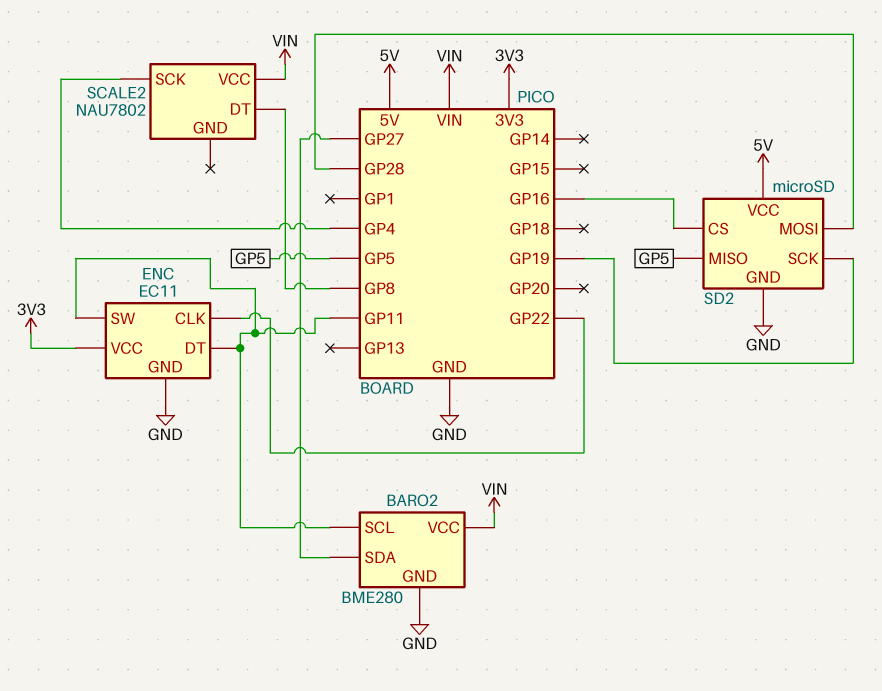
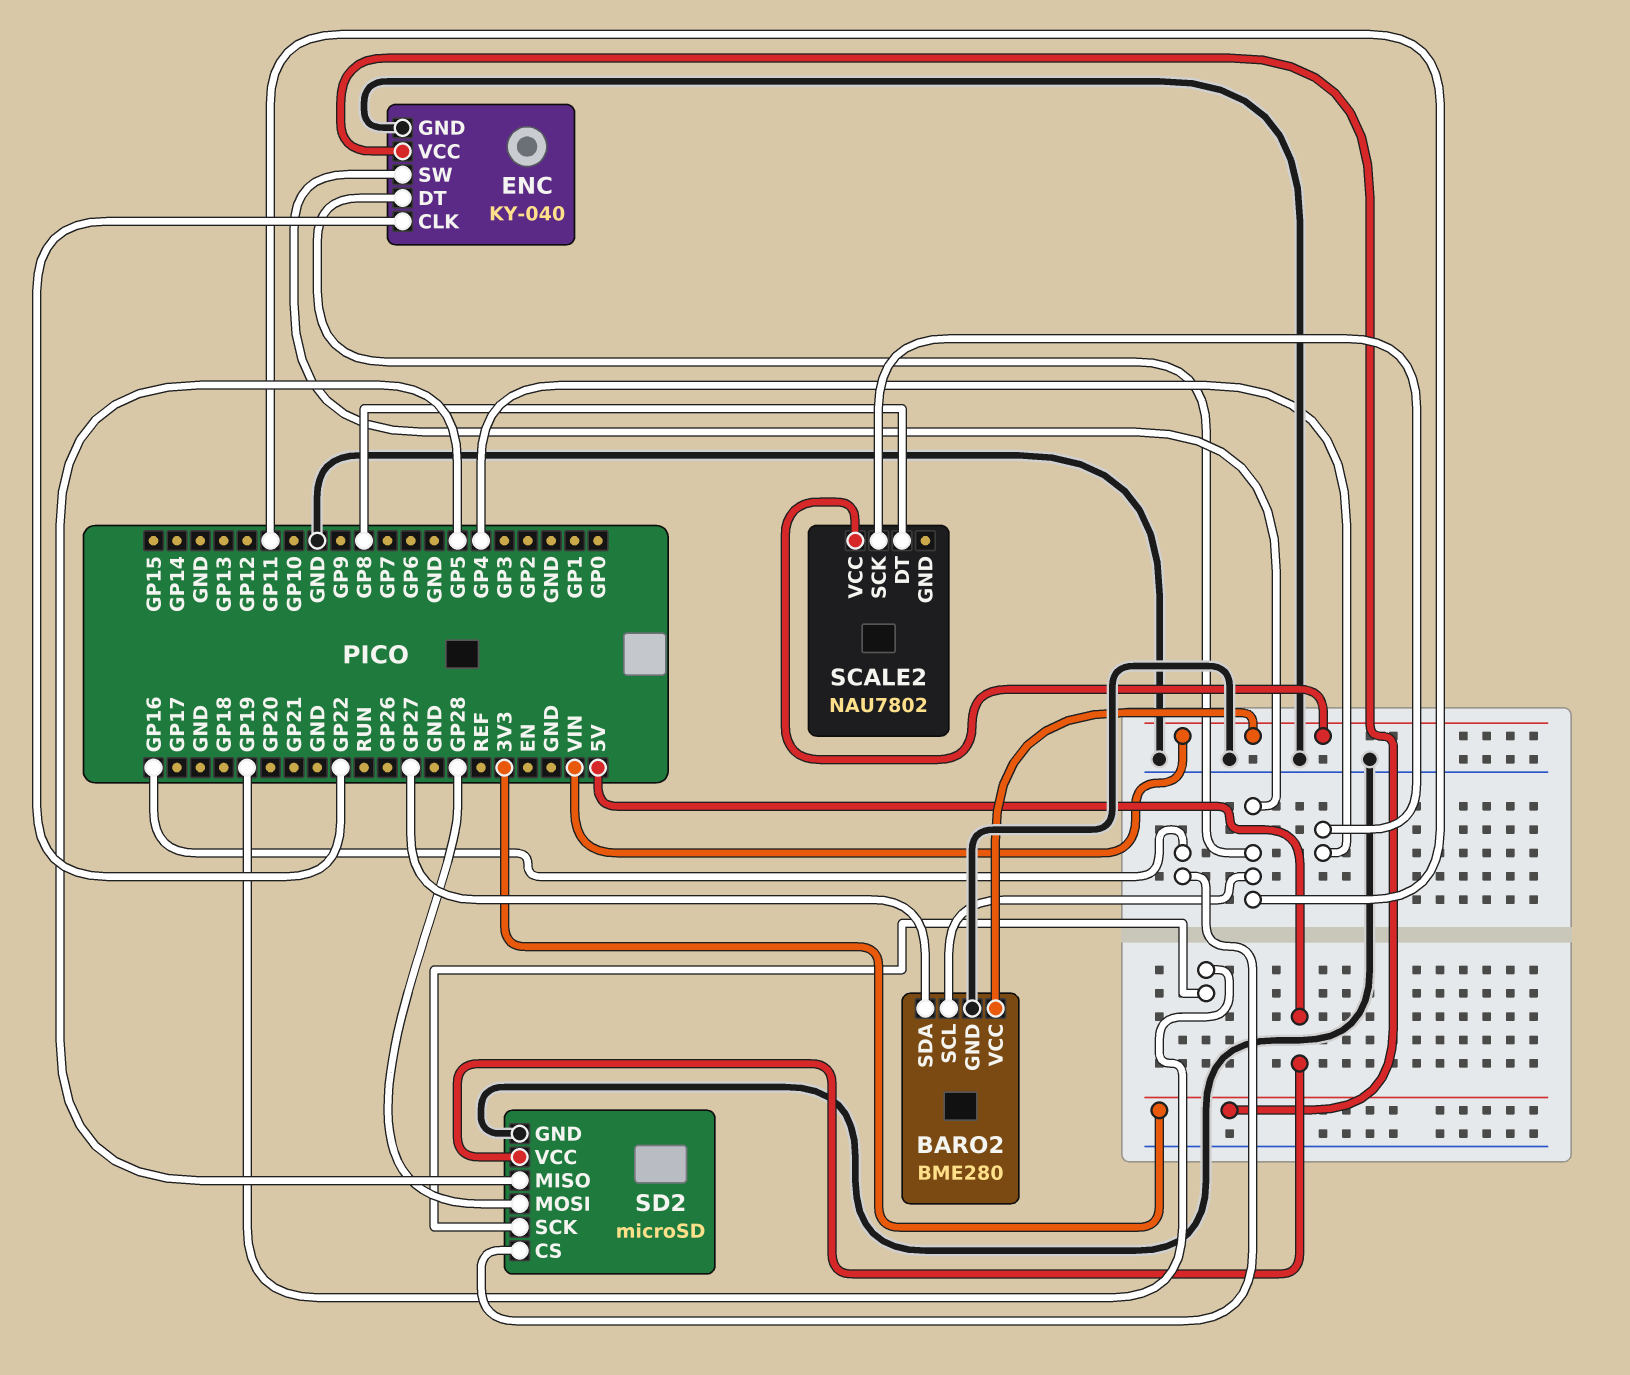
ENC: EC11 -> KY-040

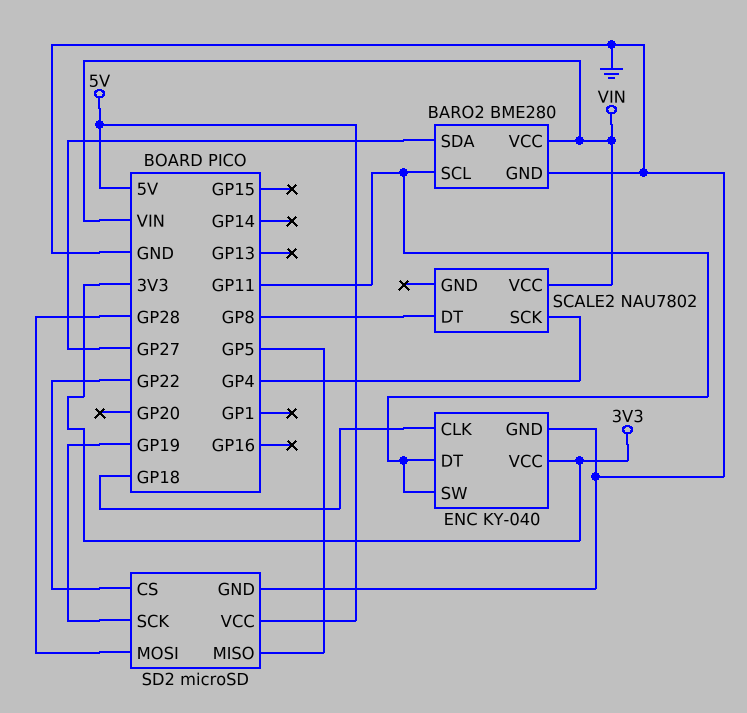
ENC pin CLK: GP22 -> GP18
SD2 pin CS: GP16 -> GP22

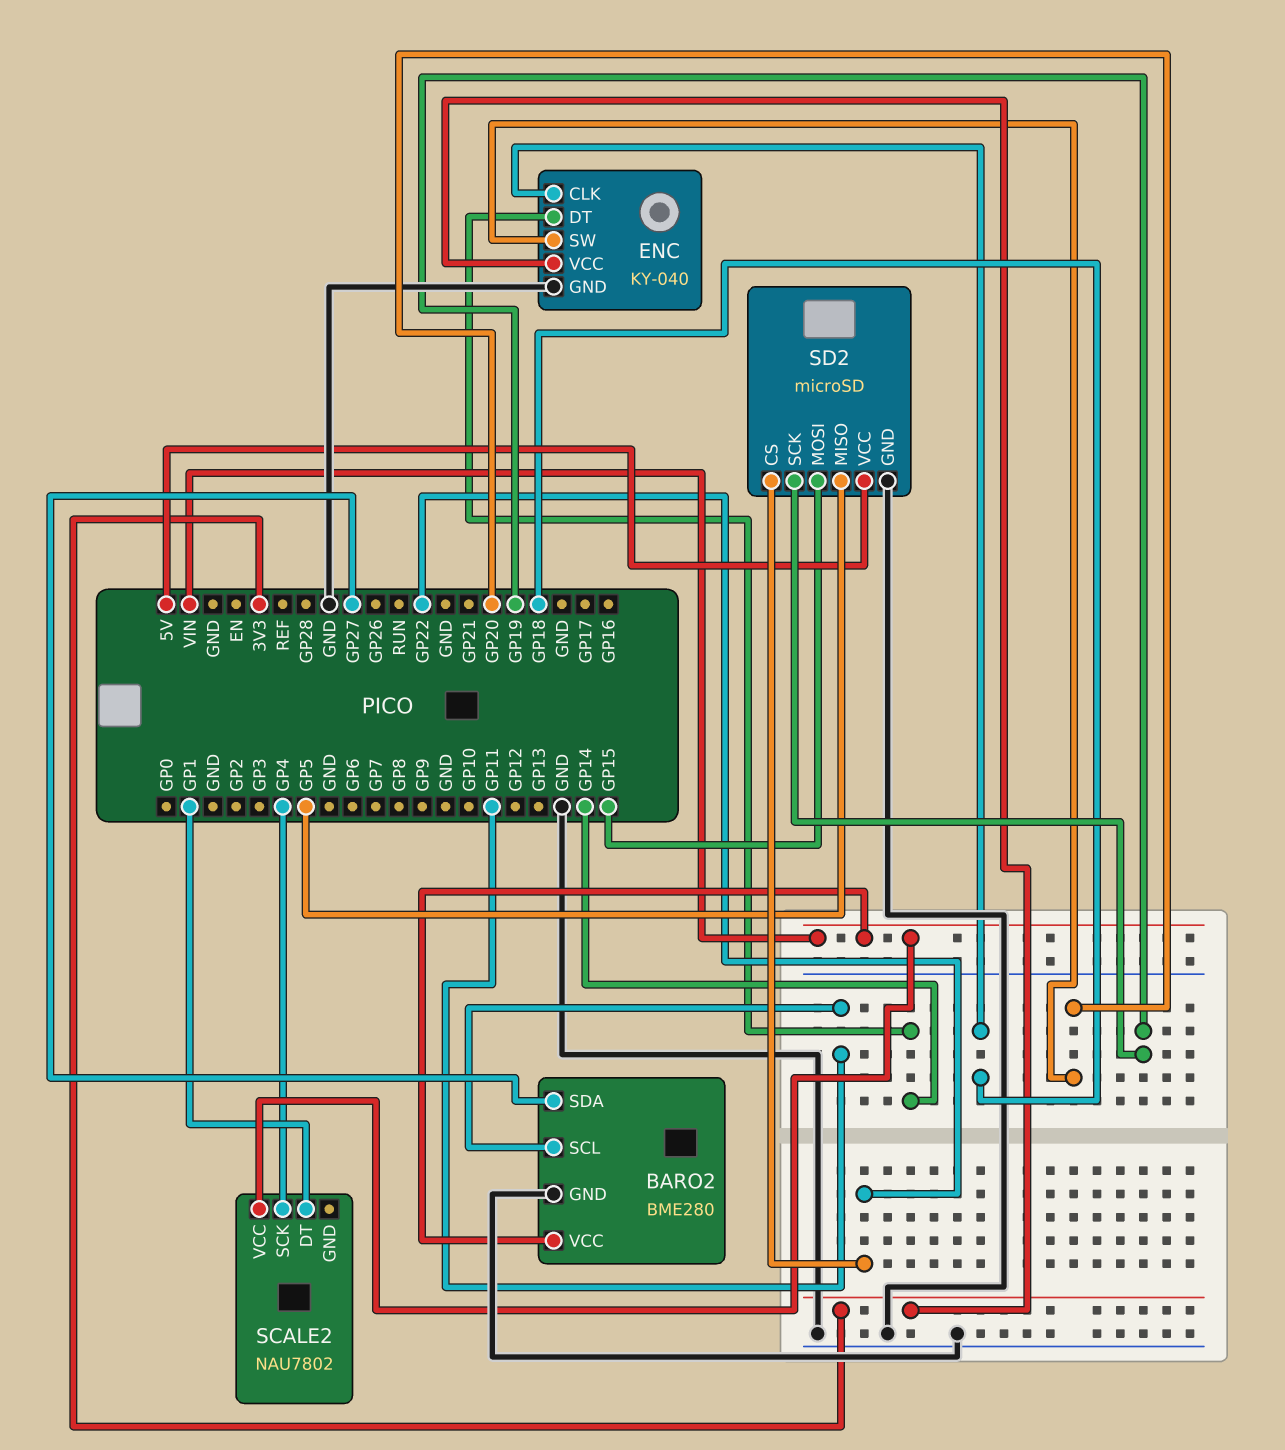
ENC pin DT: GP11 -> GP14
ENC pin SW: GP11 -> GP20
SCALE2 pin DT: GP8 -> GP1
SD2 pin MOSI: GP28 -> GP15

